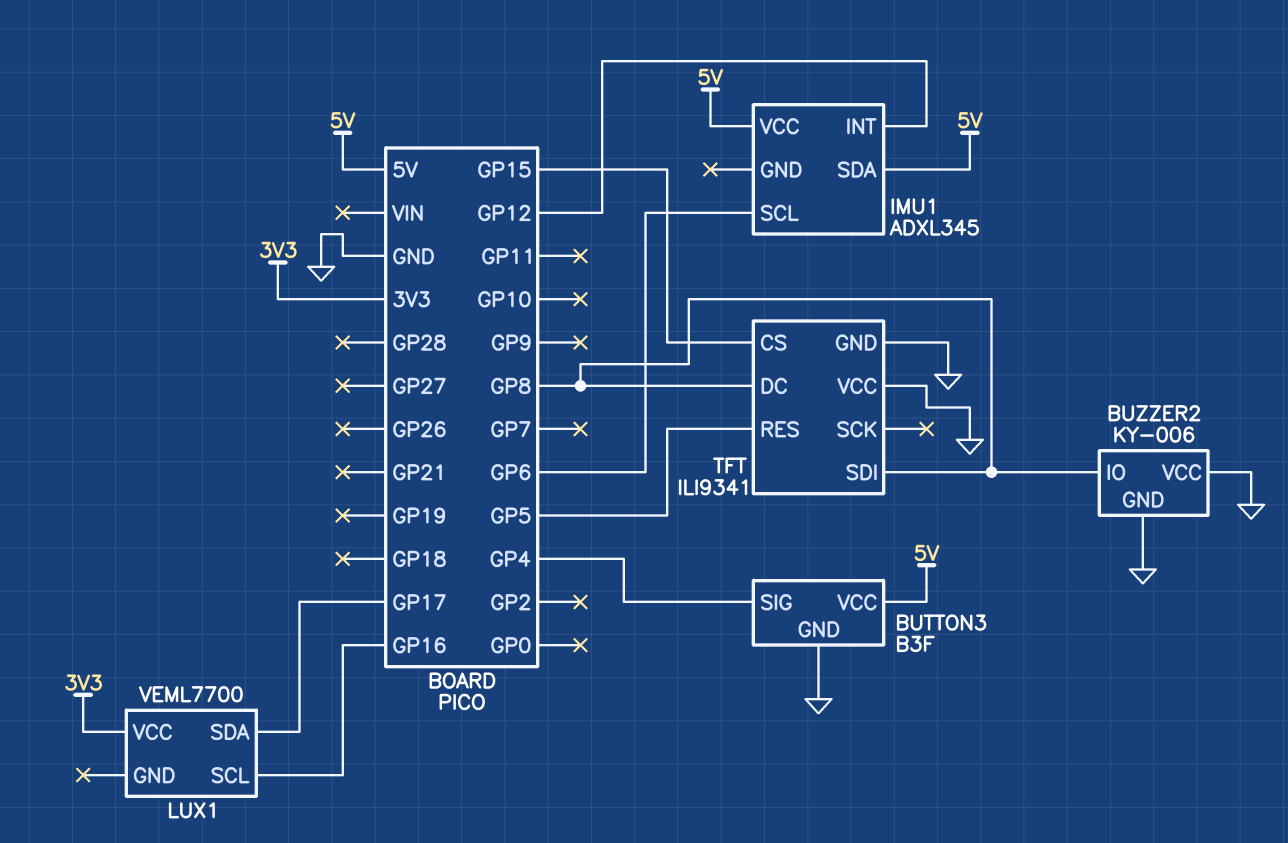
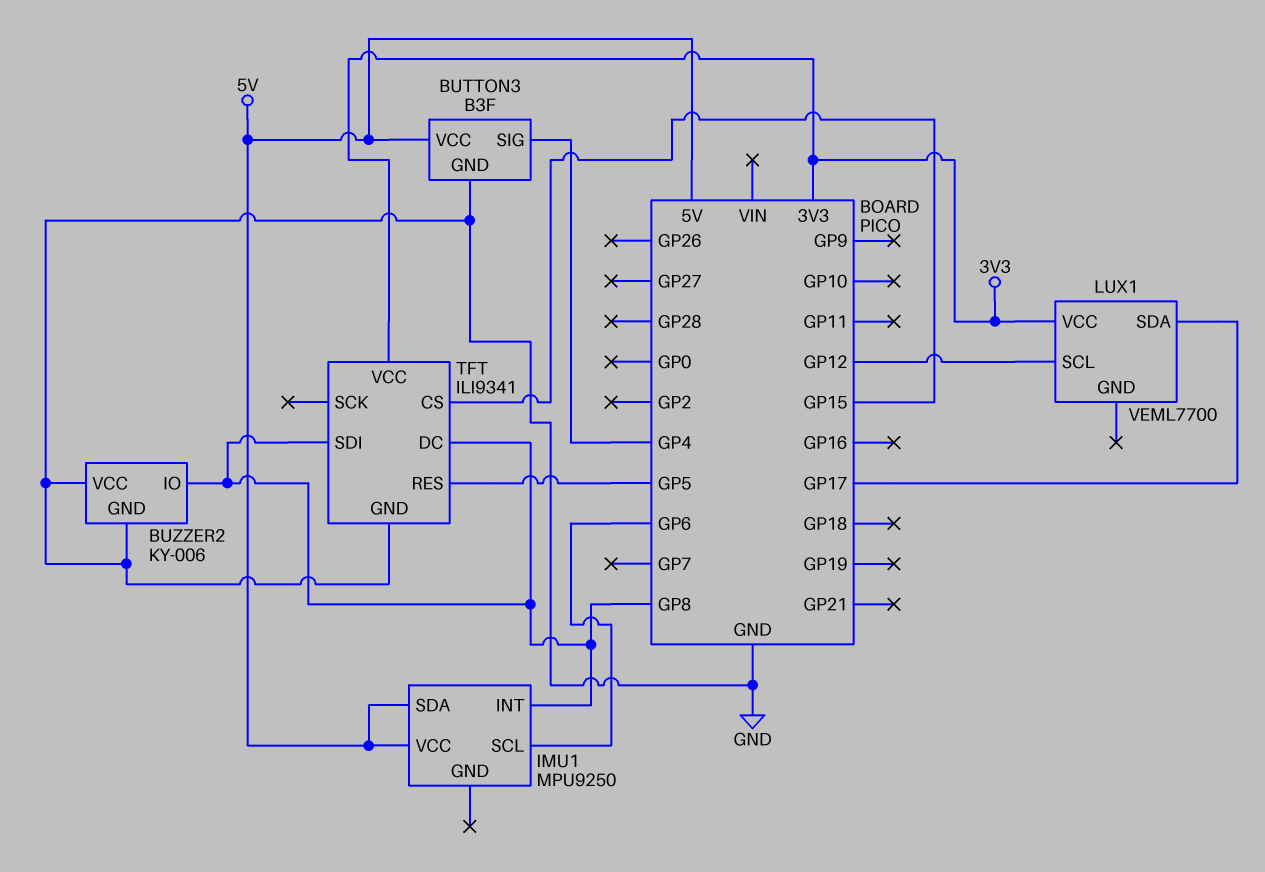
IMU1: ADXL345 -> MPU9250
IMU1 pin INT: GP12 -> GP8
LUX1 pin SCL: GP16 -> GP12
TFT pin VCC: GND -> 3V3

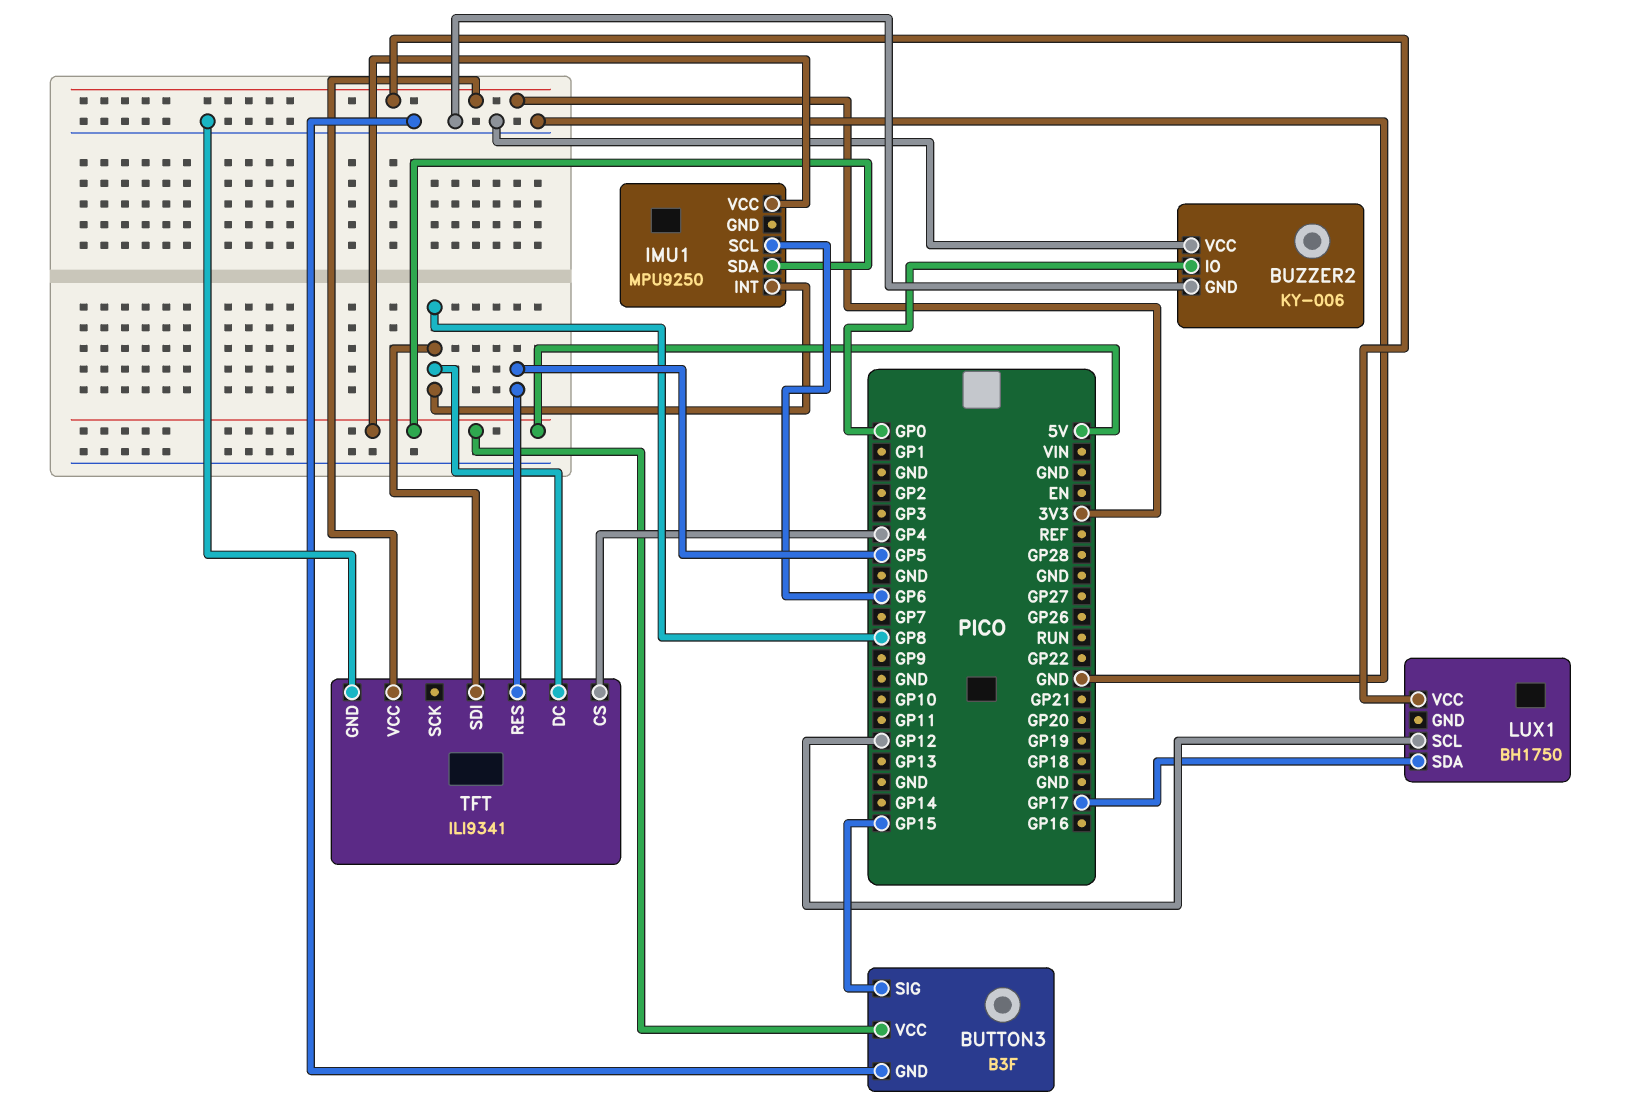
BUTTON3 pin SIG: GP4 -> GP15
BUZZER2 pin IO: GP8 -> GP0
LUX1: VEML7700 -> BH1750
TFT pin CS: GP15 -> GP4

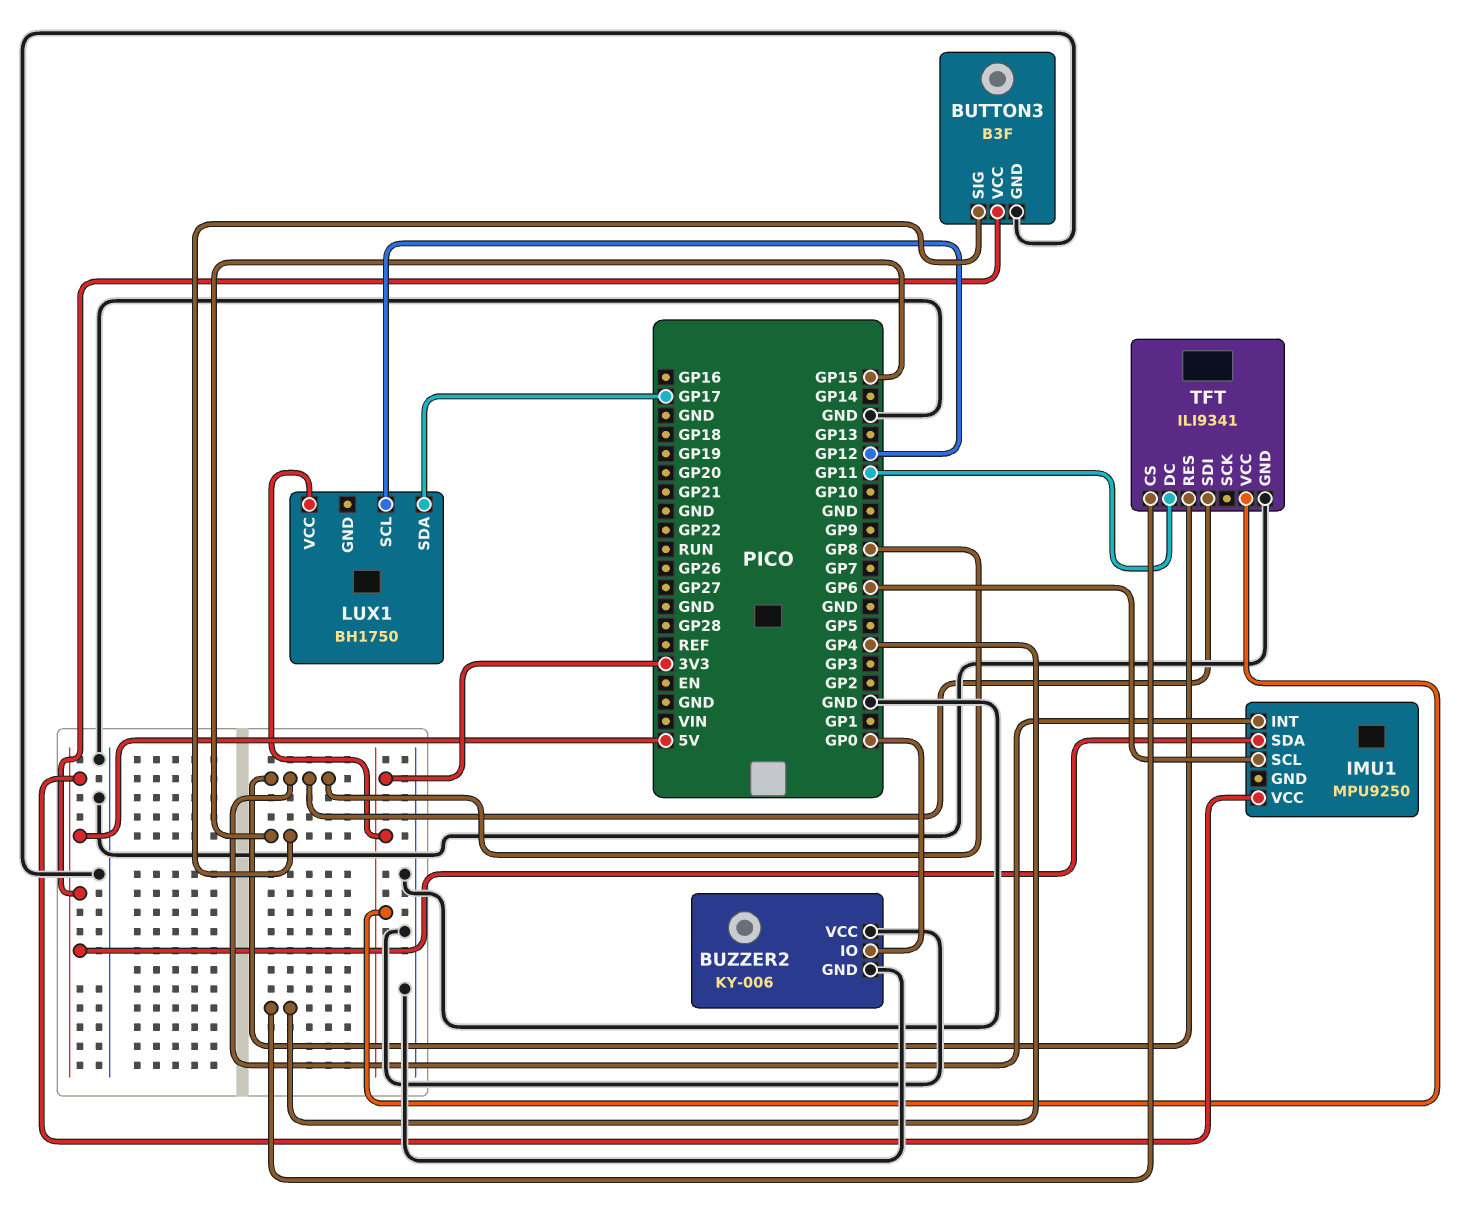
TFT pin DC: GP8 -> GP11
TFT pin RES: GP5 -> GP8

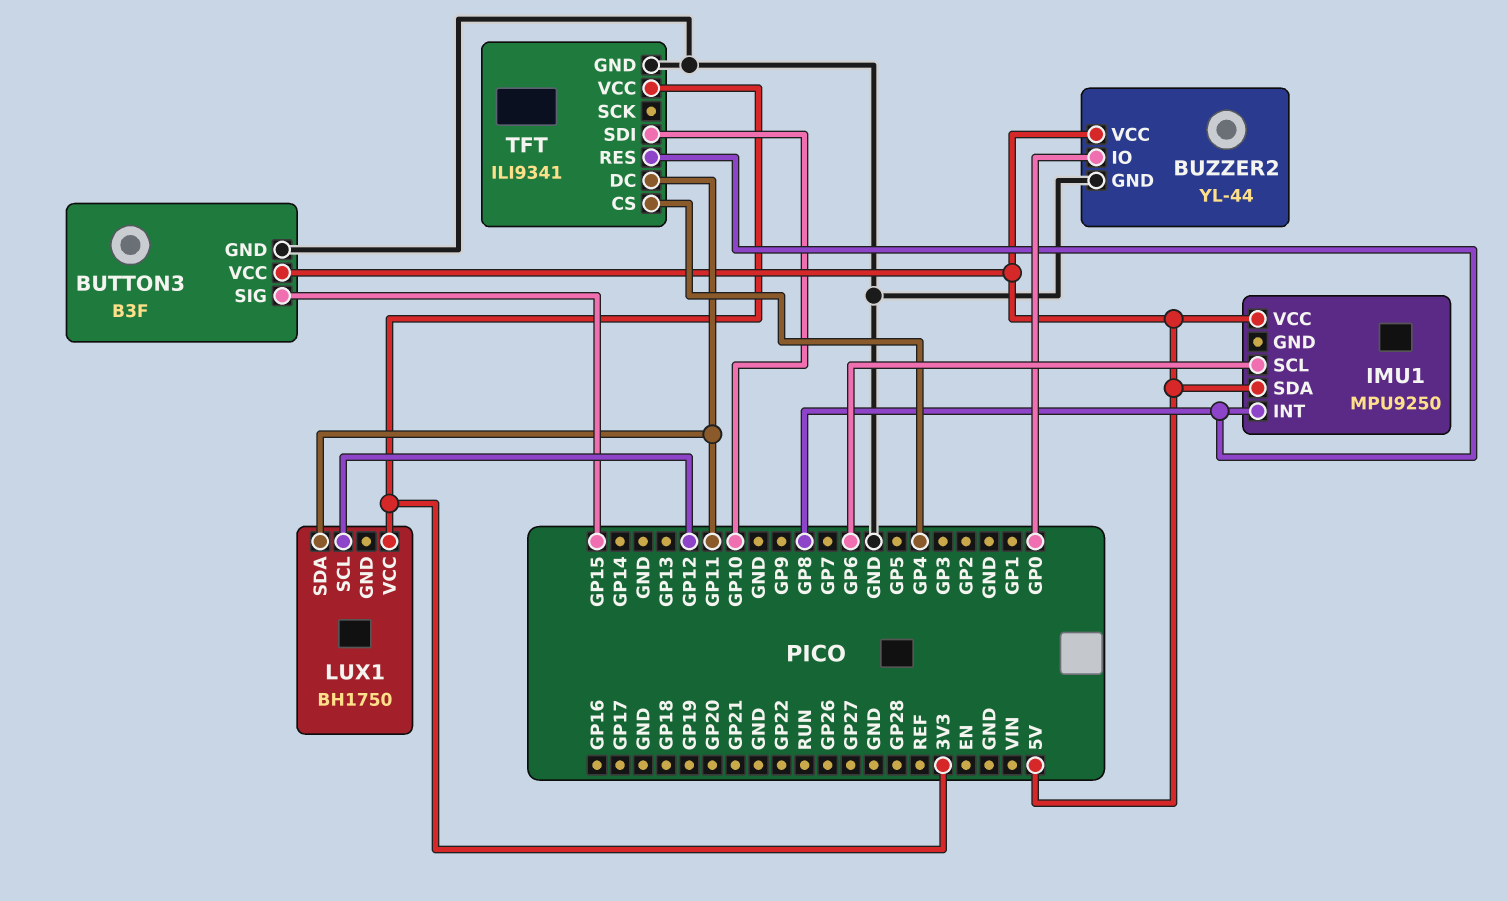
BUZZER2: KY-006 -> YL-44
BUZZER2 pin VCC: GND -> 5V
LUX1 pin SDA: GP17 -> GP11
TFT pin SDI: GP8 -> GP10

